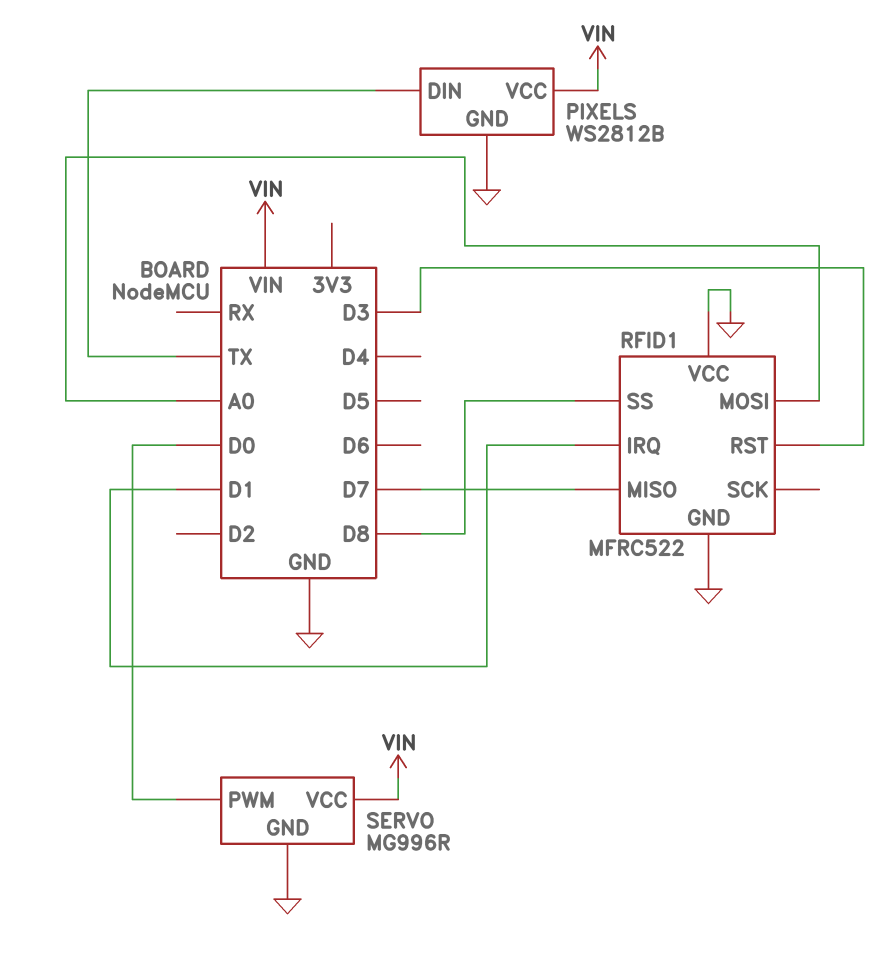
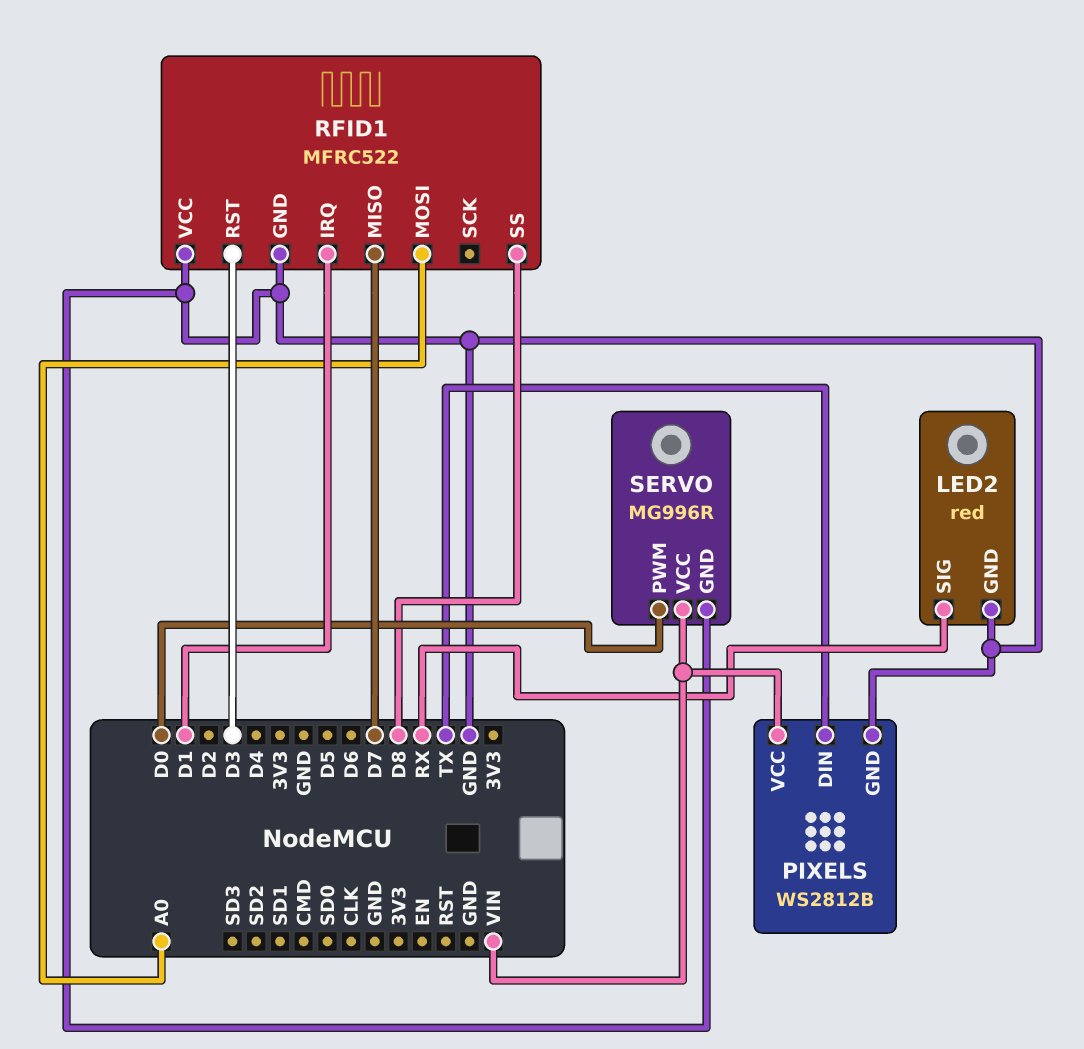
LED2: none -> red
LED2 pin GND: none -> GND
LED2 pin SIG: none -> RX

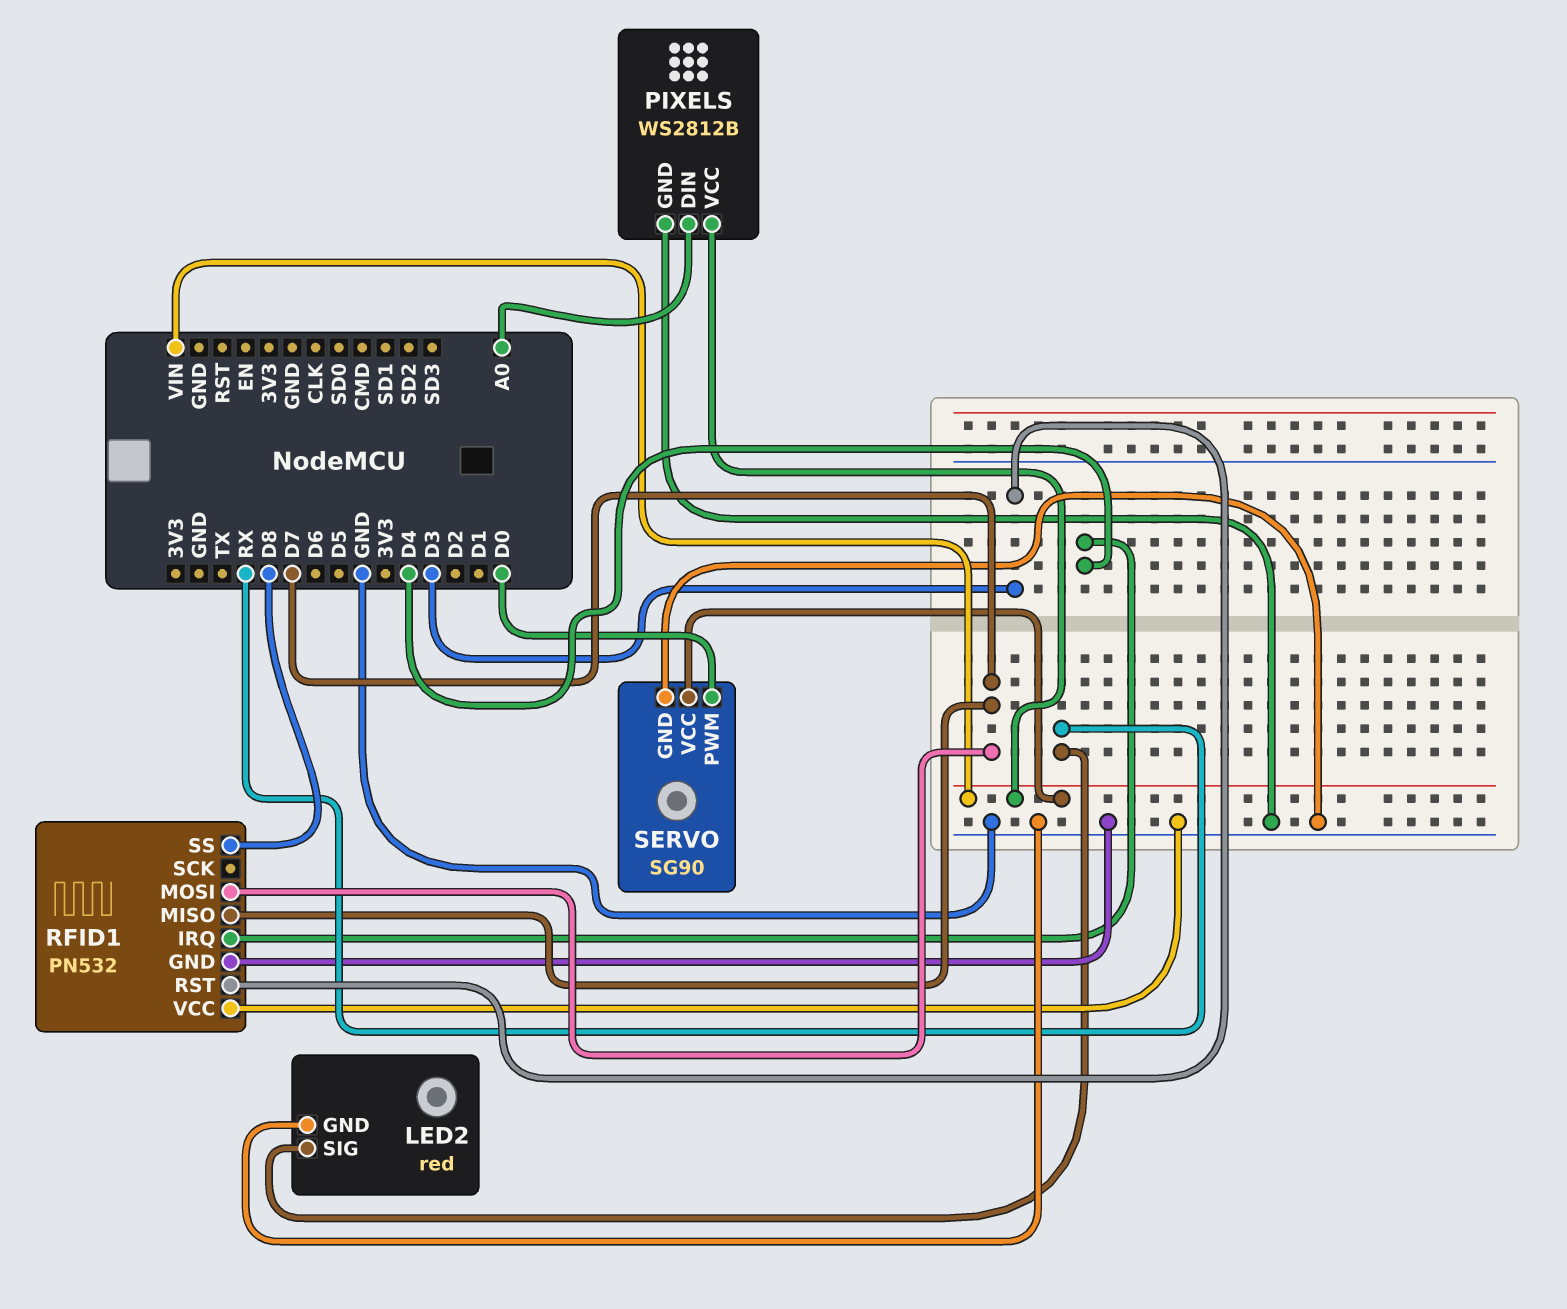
PIXELS pin DIN: TX -> A0
RFID1: MFRC522 -> PN532
RFID1 pin IRQ: D1 -> D4
RFID1 pin MOSI: A0 -> D7
SERVO: MG996R -> SG90

